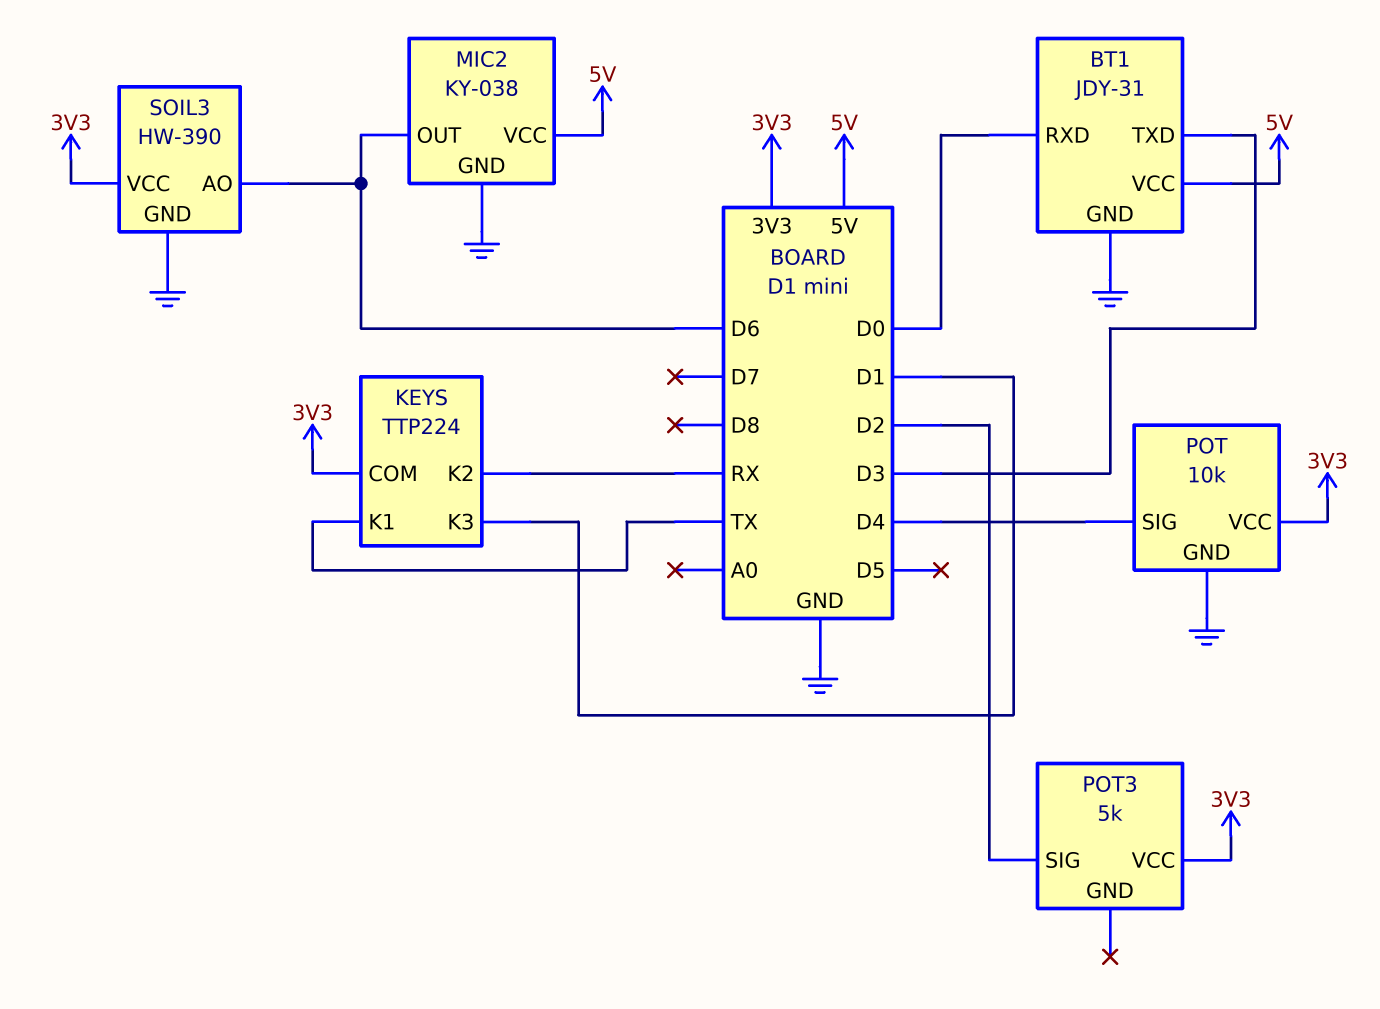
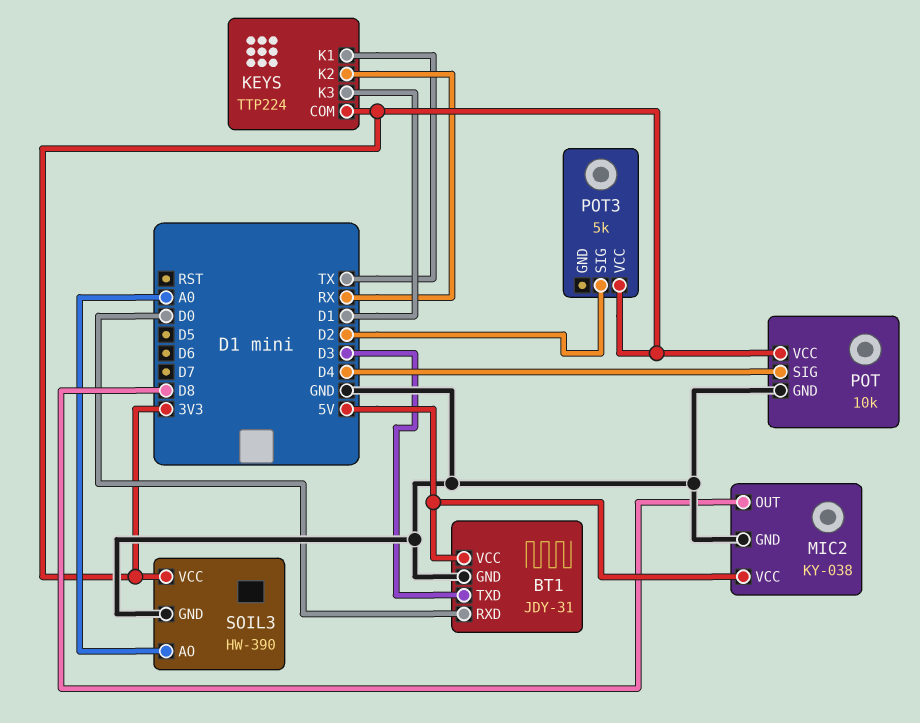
MIC2 pin OUT: D6 -> D8
SOIL3 pin AO: D6 -> A0

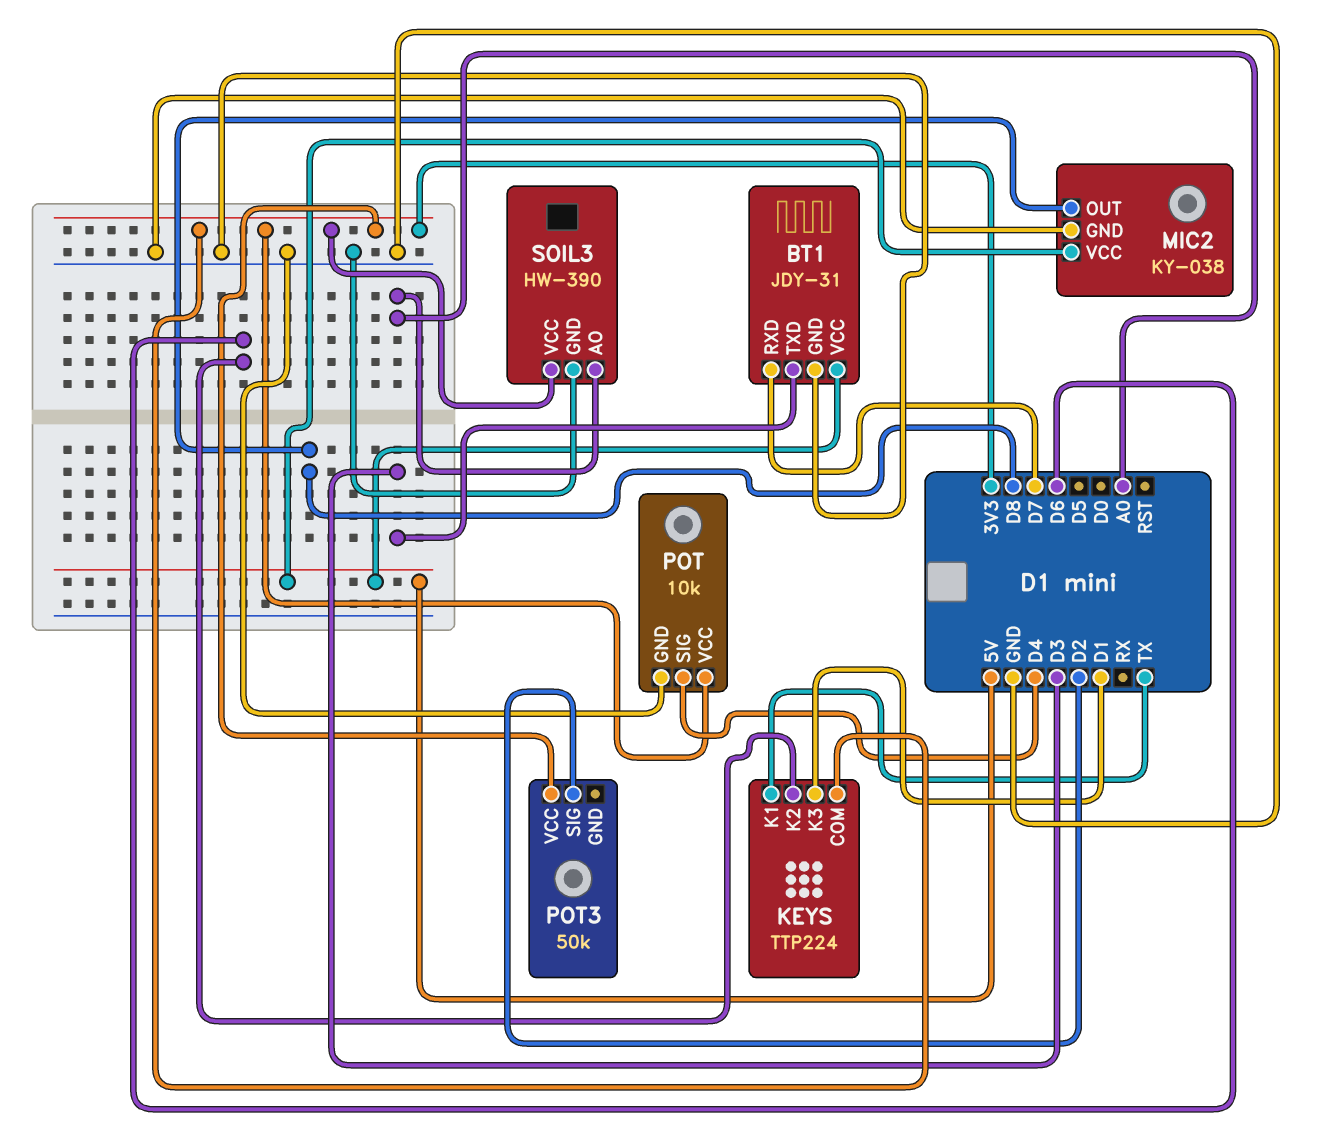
BT1 pin RXD: D0 -> D7
KEYS pin K2: RX -> D6
POT3: 5k -> 50k

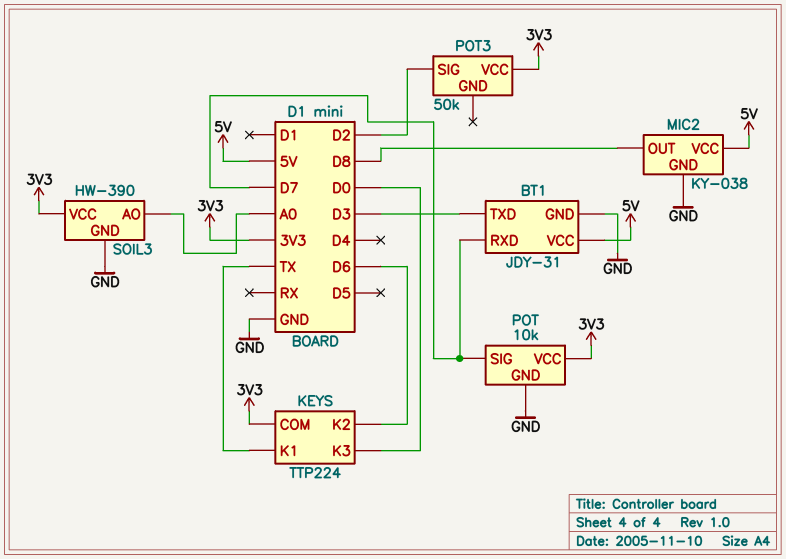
KEYS pin K3: D1 -> D0
POT pin SIG: D4 -> D7

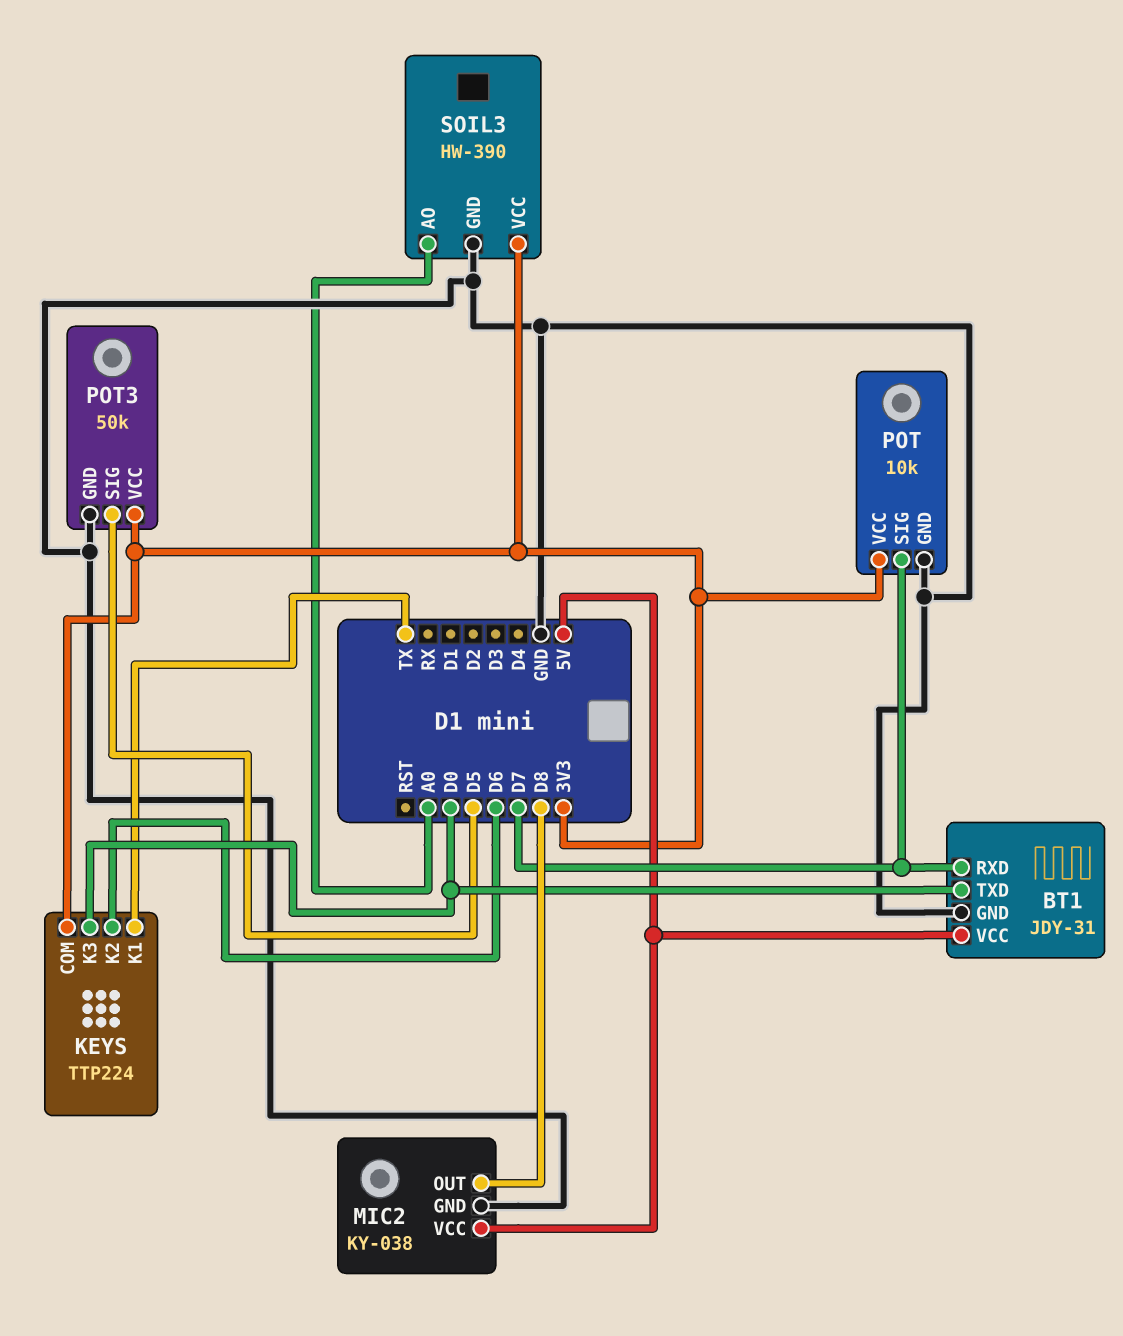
BT1 pin TXD: D3 -> D0
POT3 pin GND: none -> GND
POT3 pin SIG: D2 -> D5

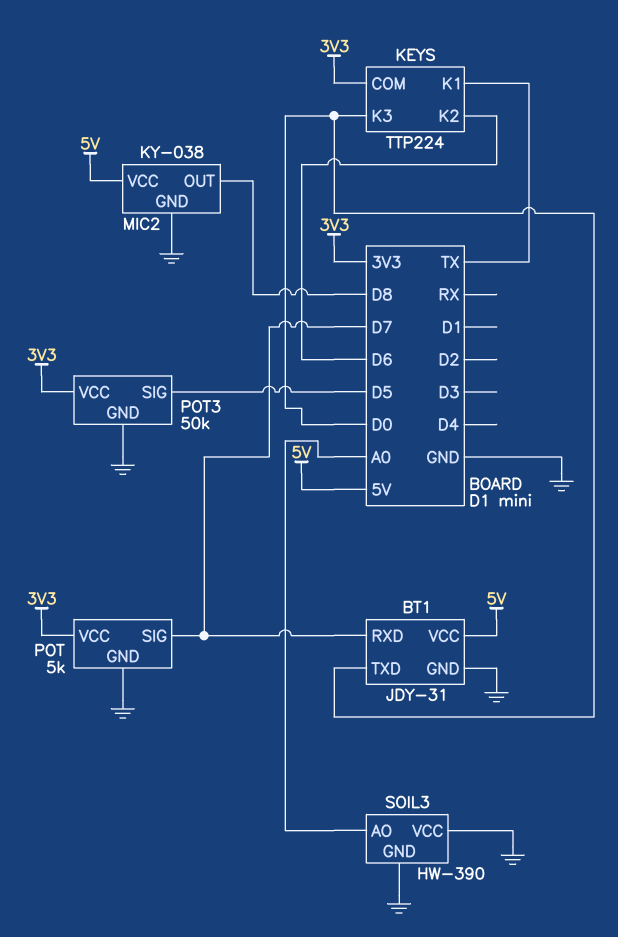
POT: 10k -> 5k
SOIL3 pin VCC: 3V3 -> GND

